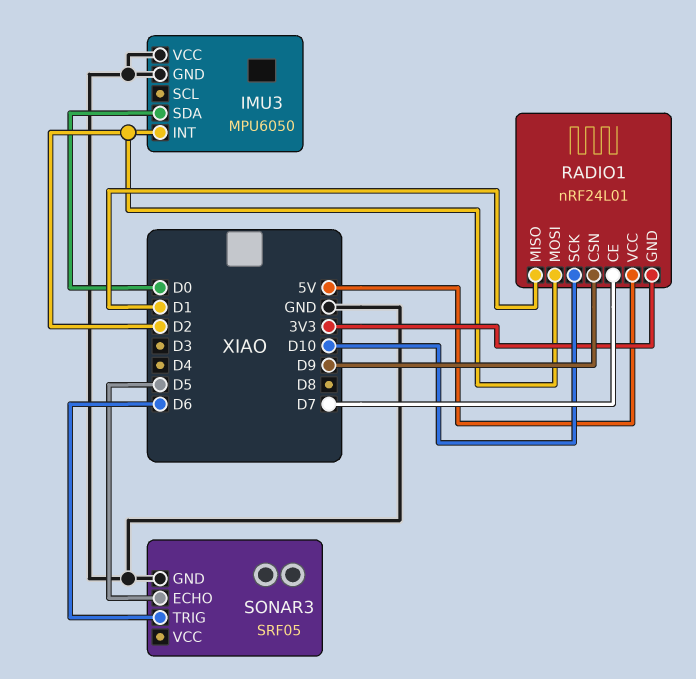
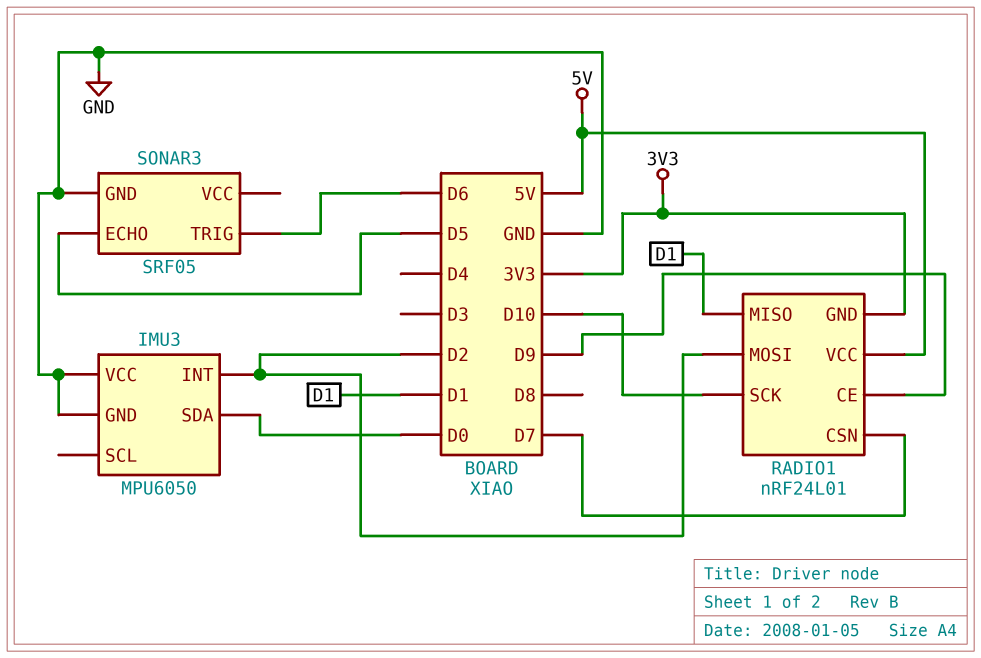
RADIO1 pin CE: D7 -> D9
RADIO1 pin CSN: D9 -> D7

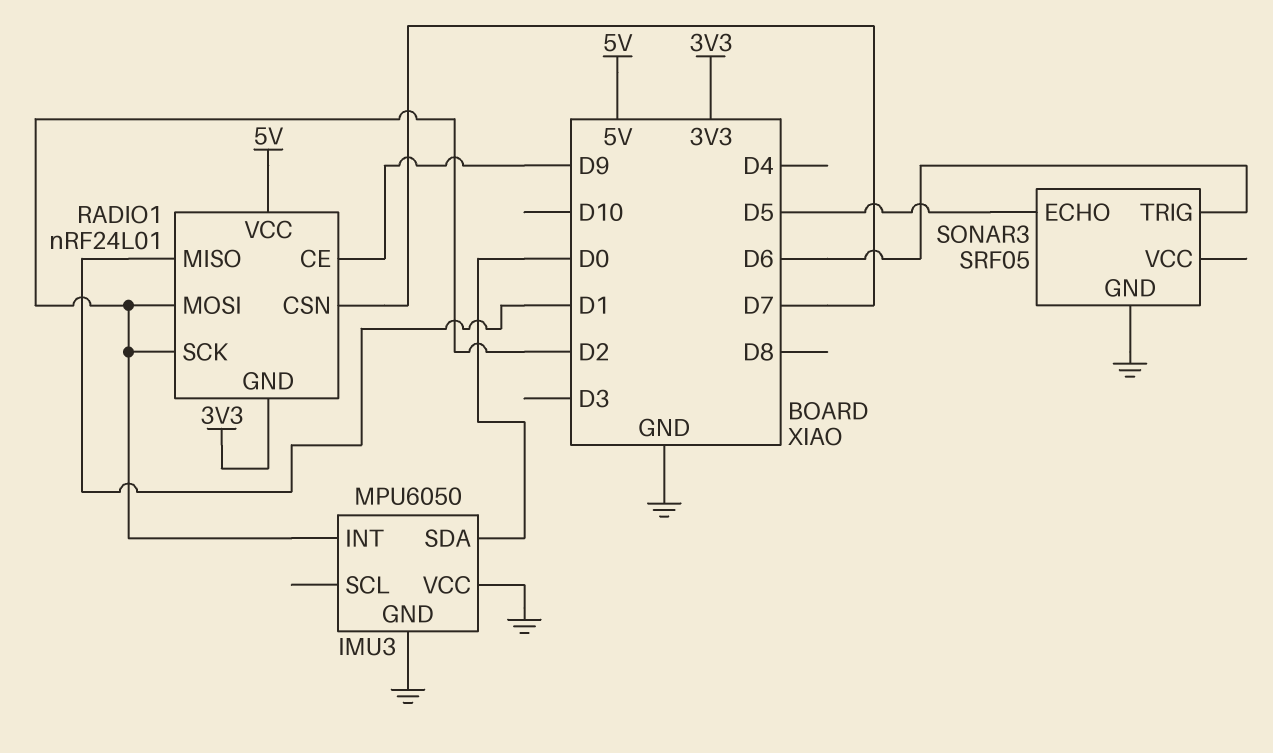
RADIO1 pin SCK: D10 -> D2

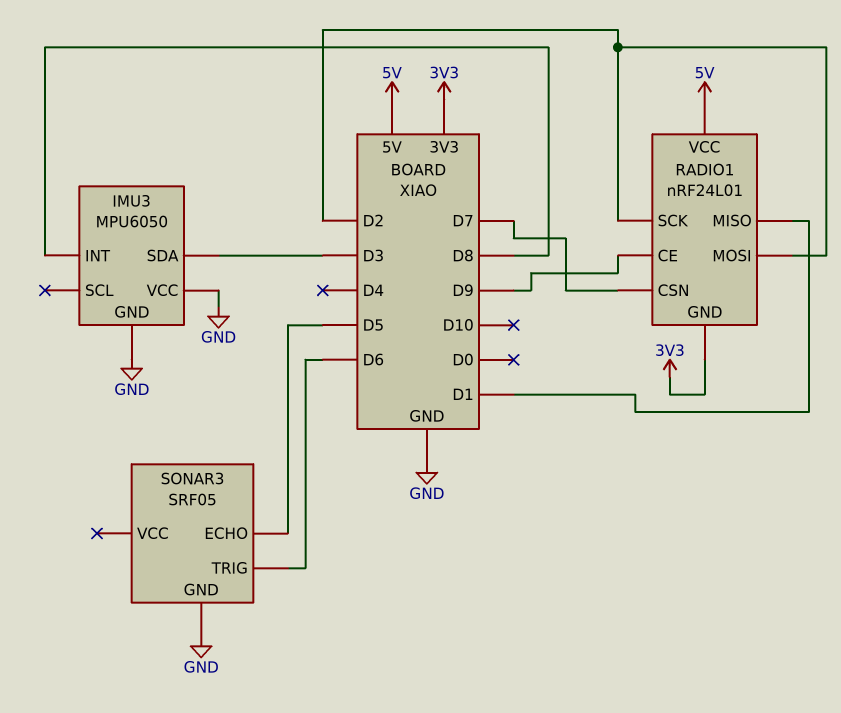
IMU3 pin INT: D2 -> D8
IMU3 pin SDA: D0 -> D3

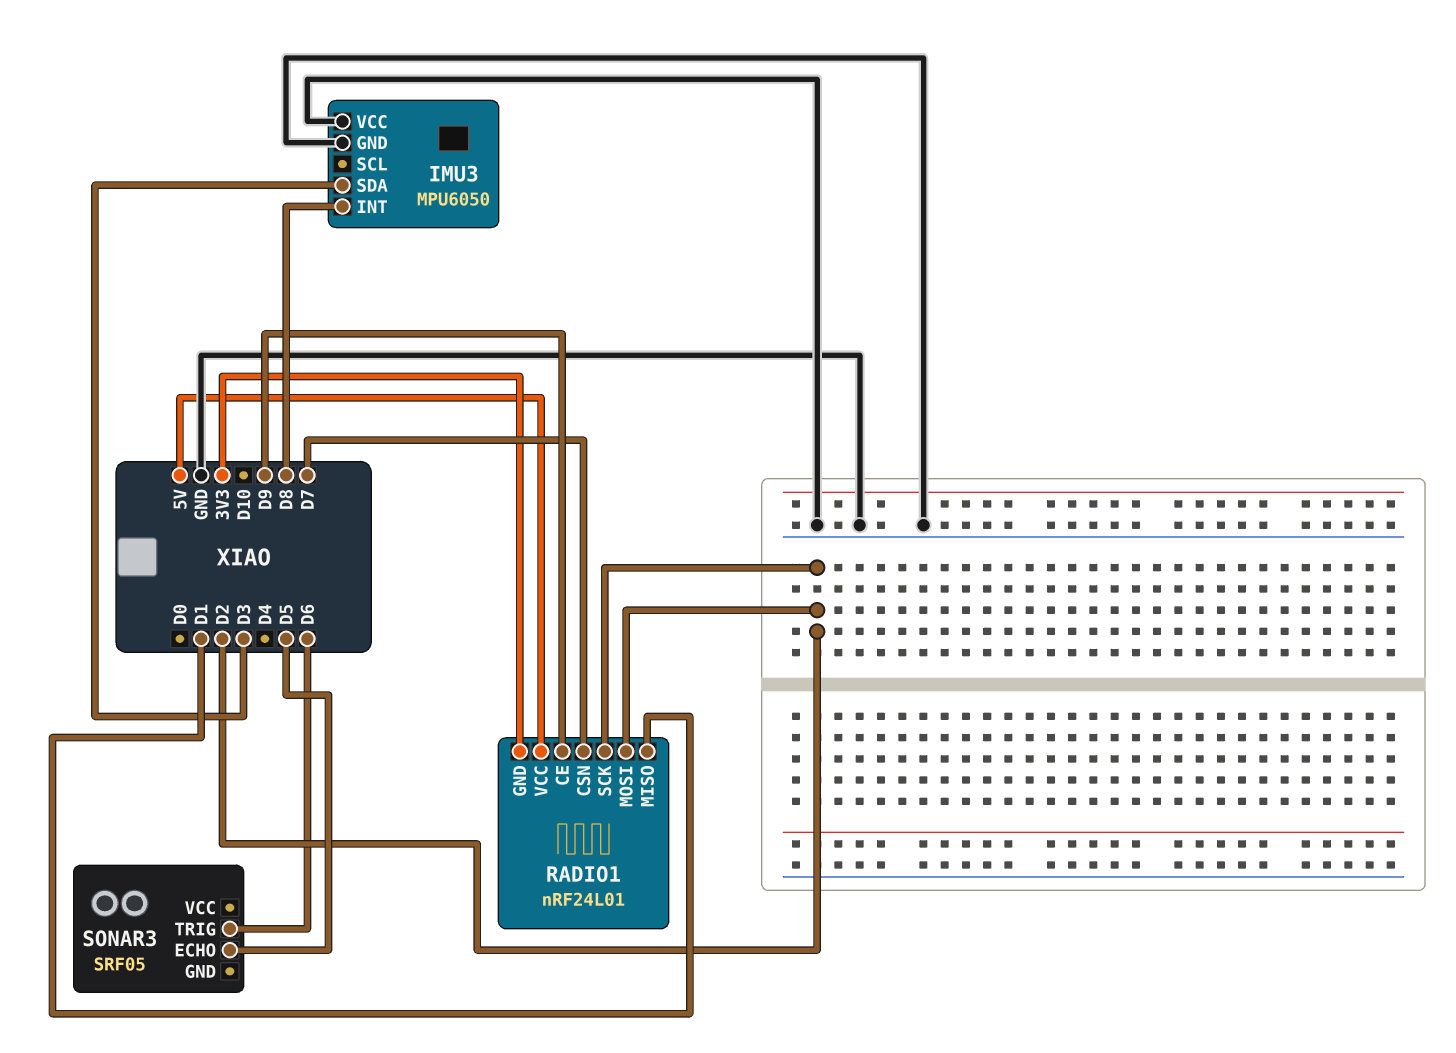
SONAR3 pin GND: GND -> none

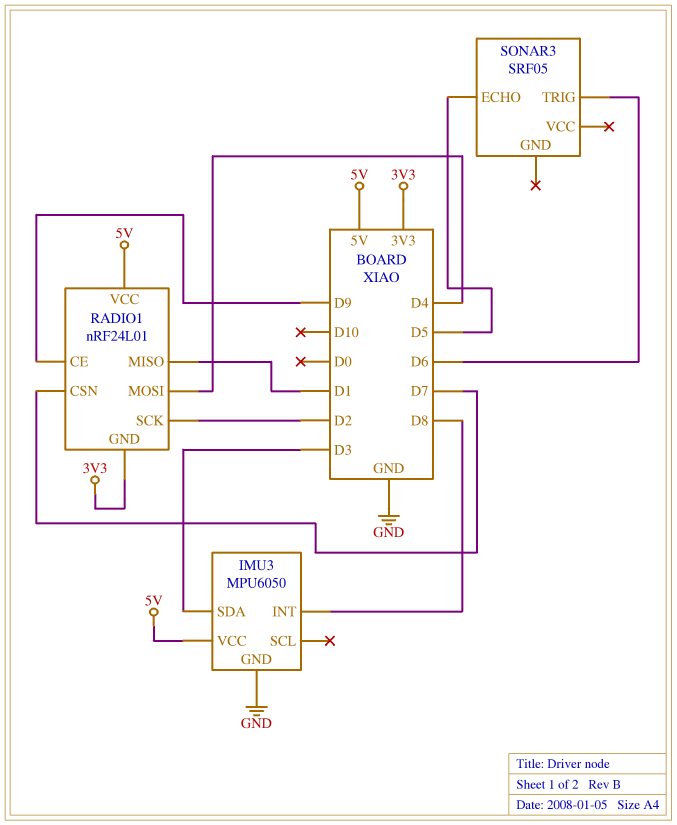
IMU3 pin VCC: GND -> 5V
RADIO1 pin MOSI: D2 -> D4

